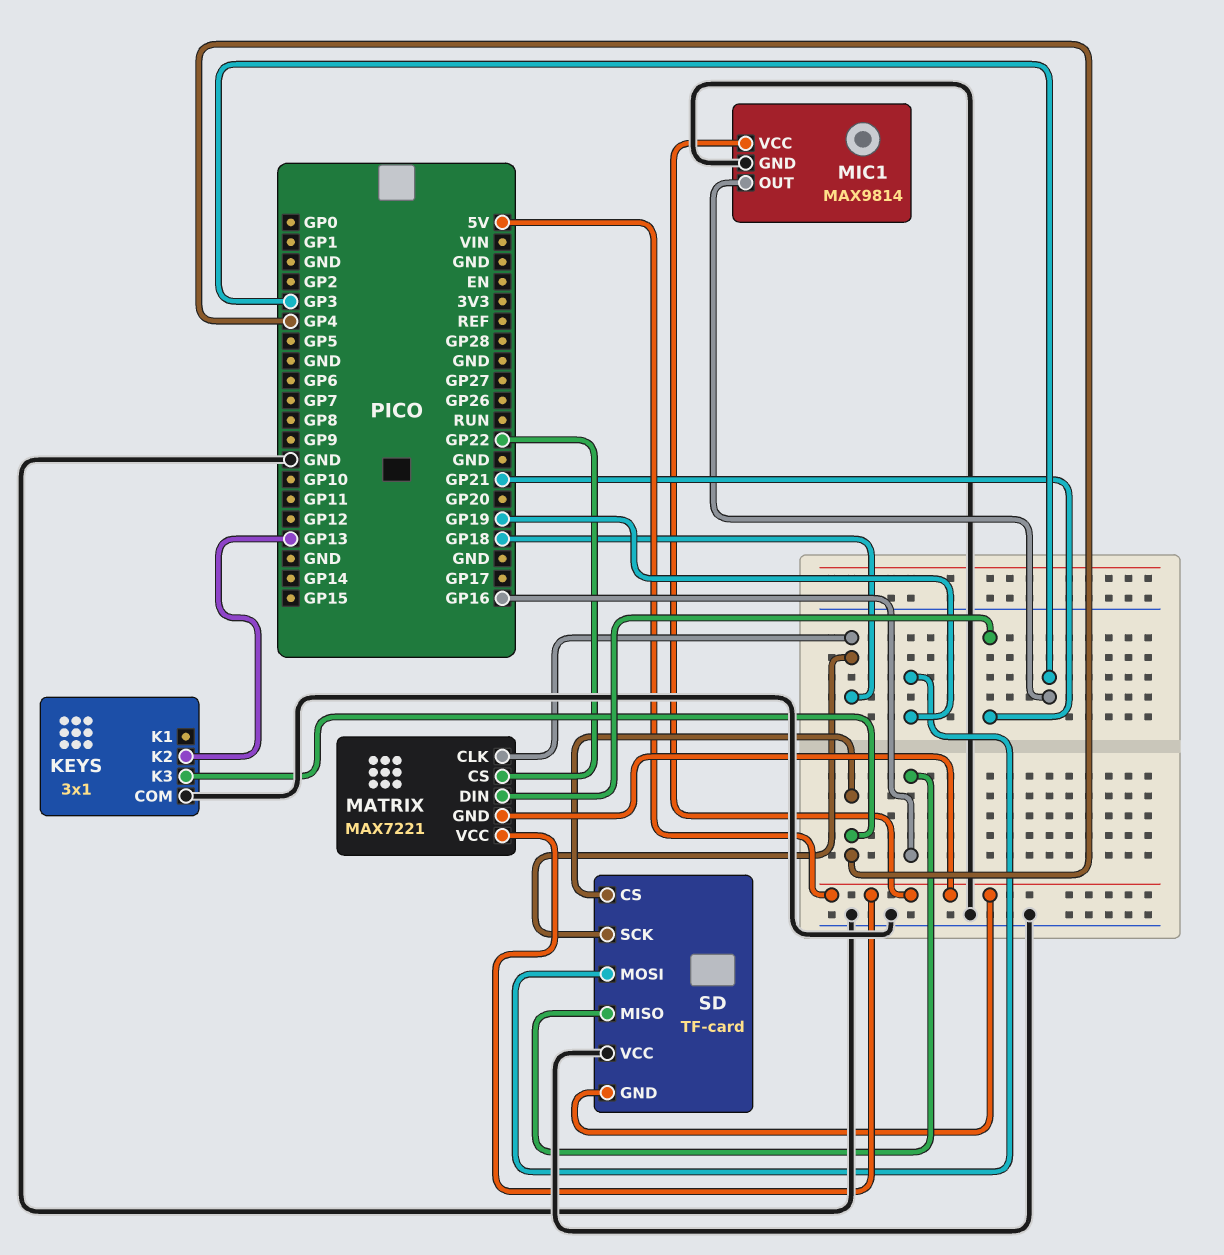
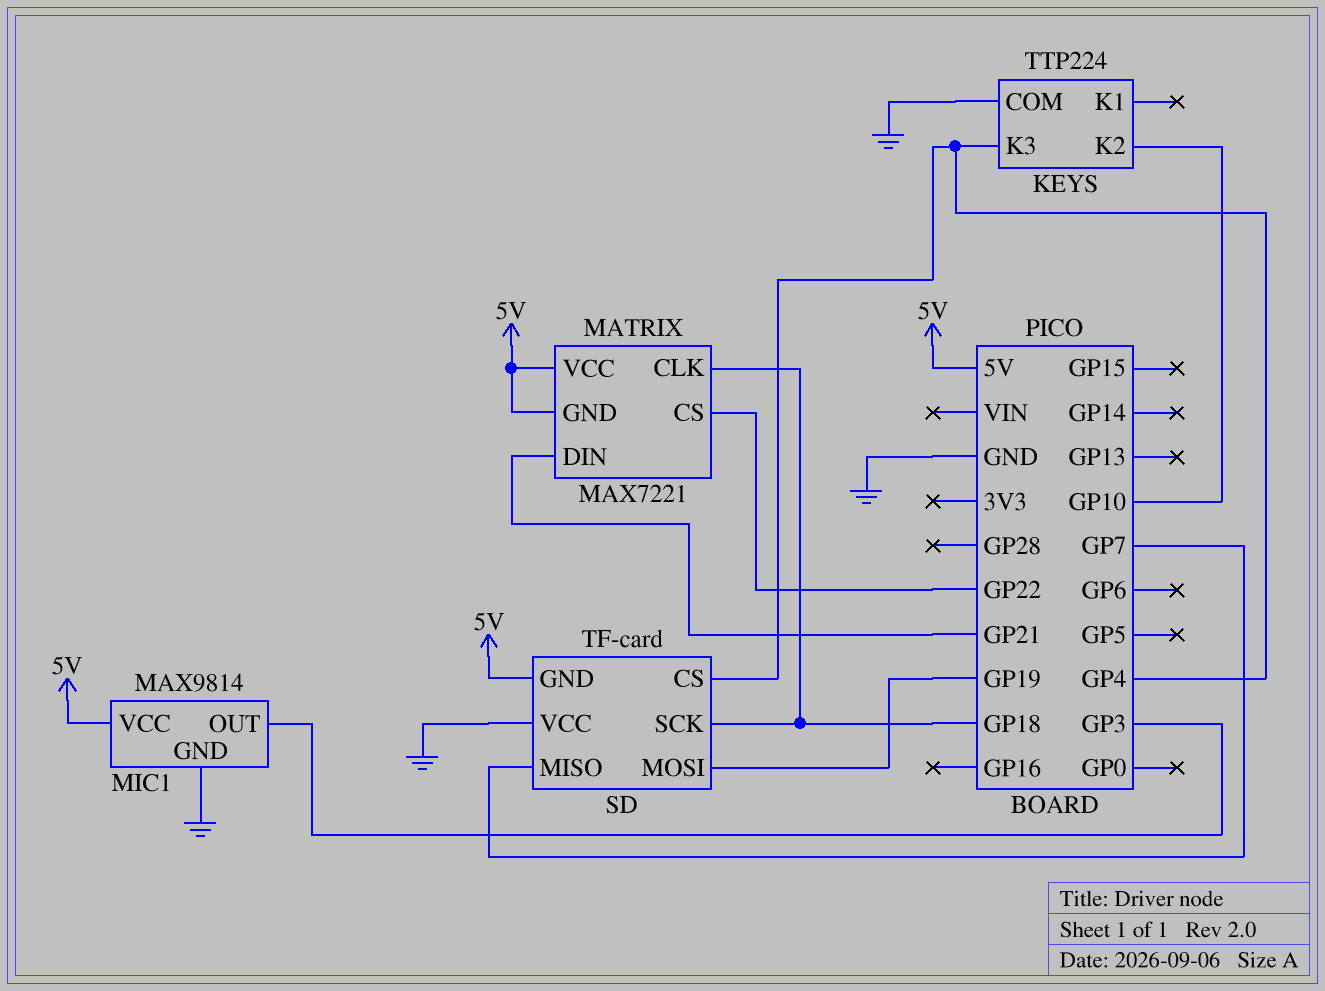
KEYS: 3x1 -> TTP224
KEYS pin K2: GP13 -> GP10
SD pin MISO: GP16 -> GP7

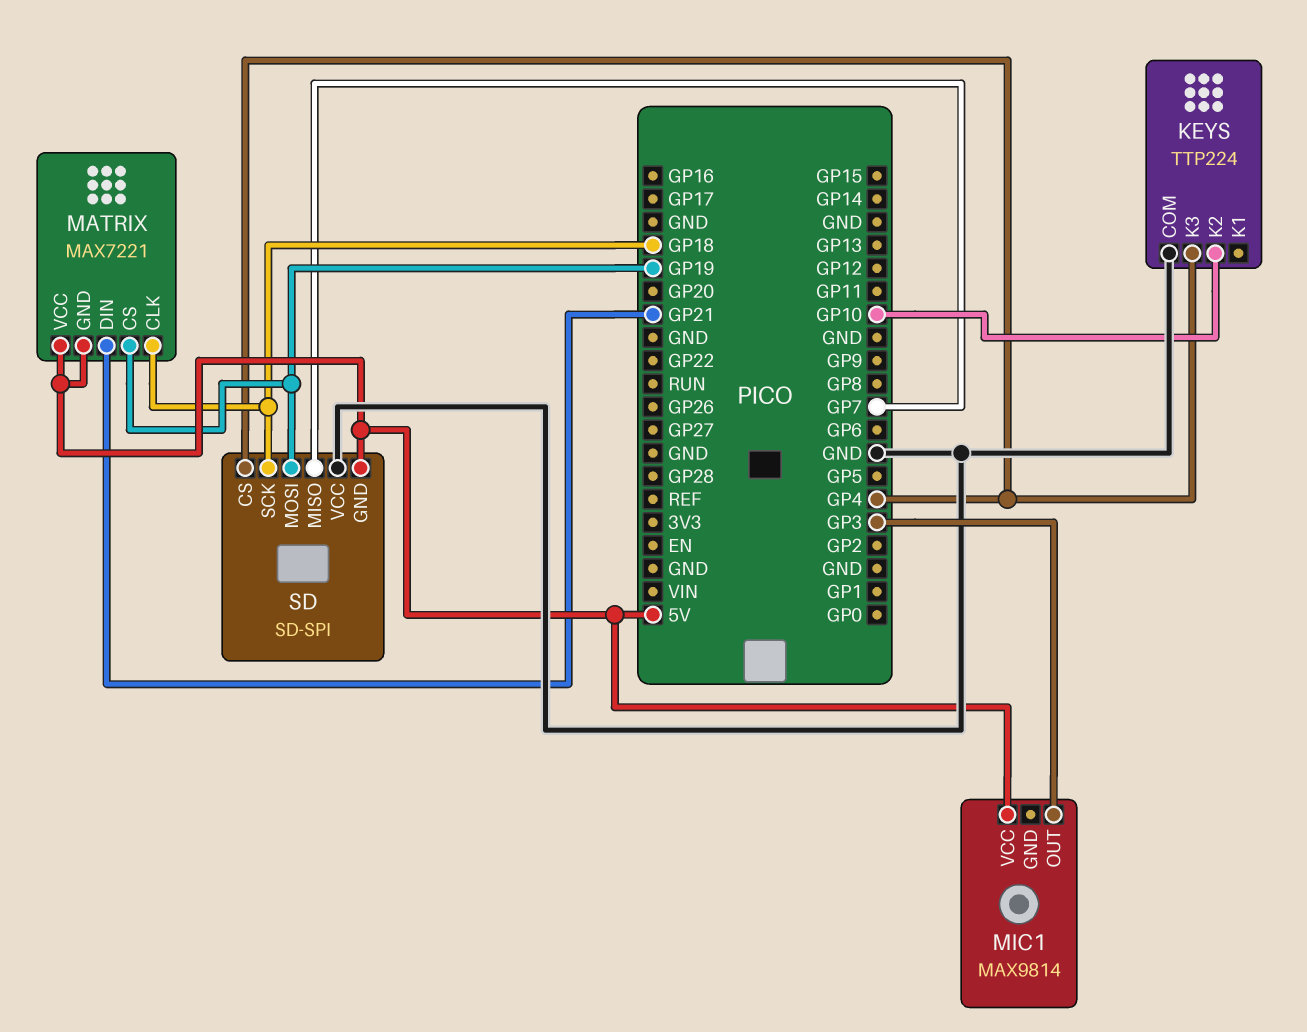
MATRIX pin CS: GP22 -> GP19
MIC1 pin GND: GND -> none
SD: TF-card -> SD-SPI

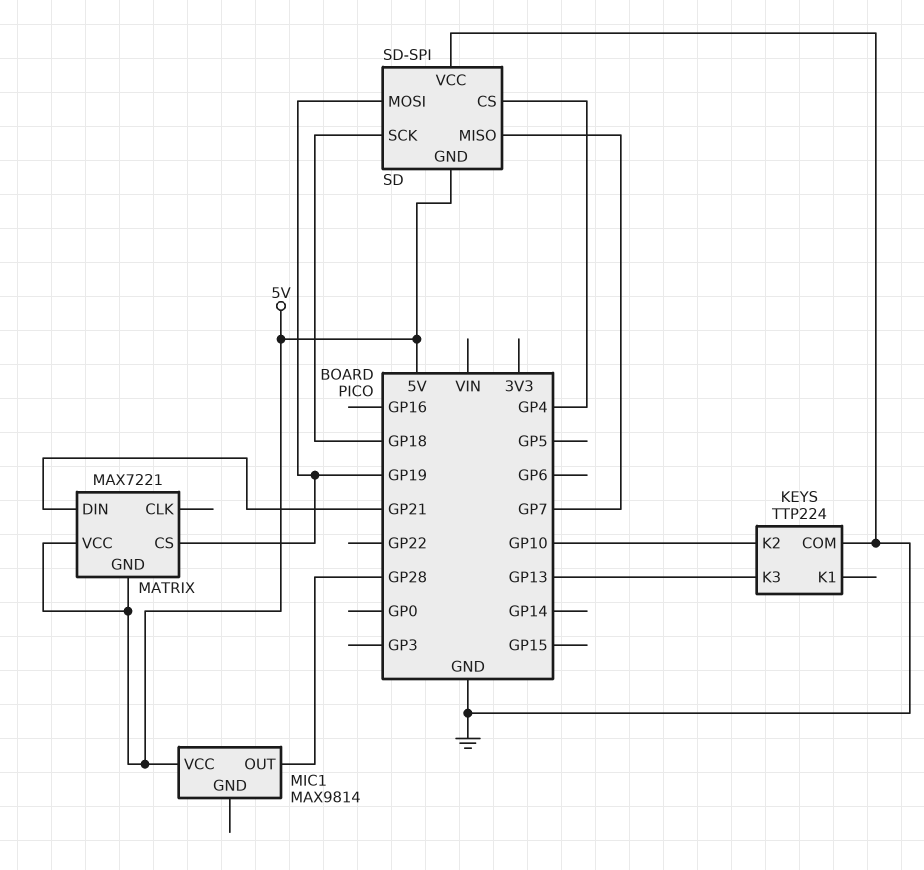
KEYS pin K3: GP4 -> GP13
MATRIX pin CLK: GP18 -> none
MIC1 pin OUT: GP3 -> GP28

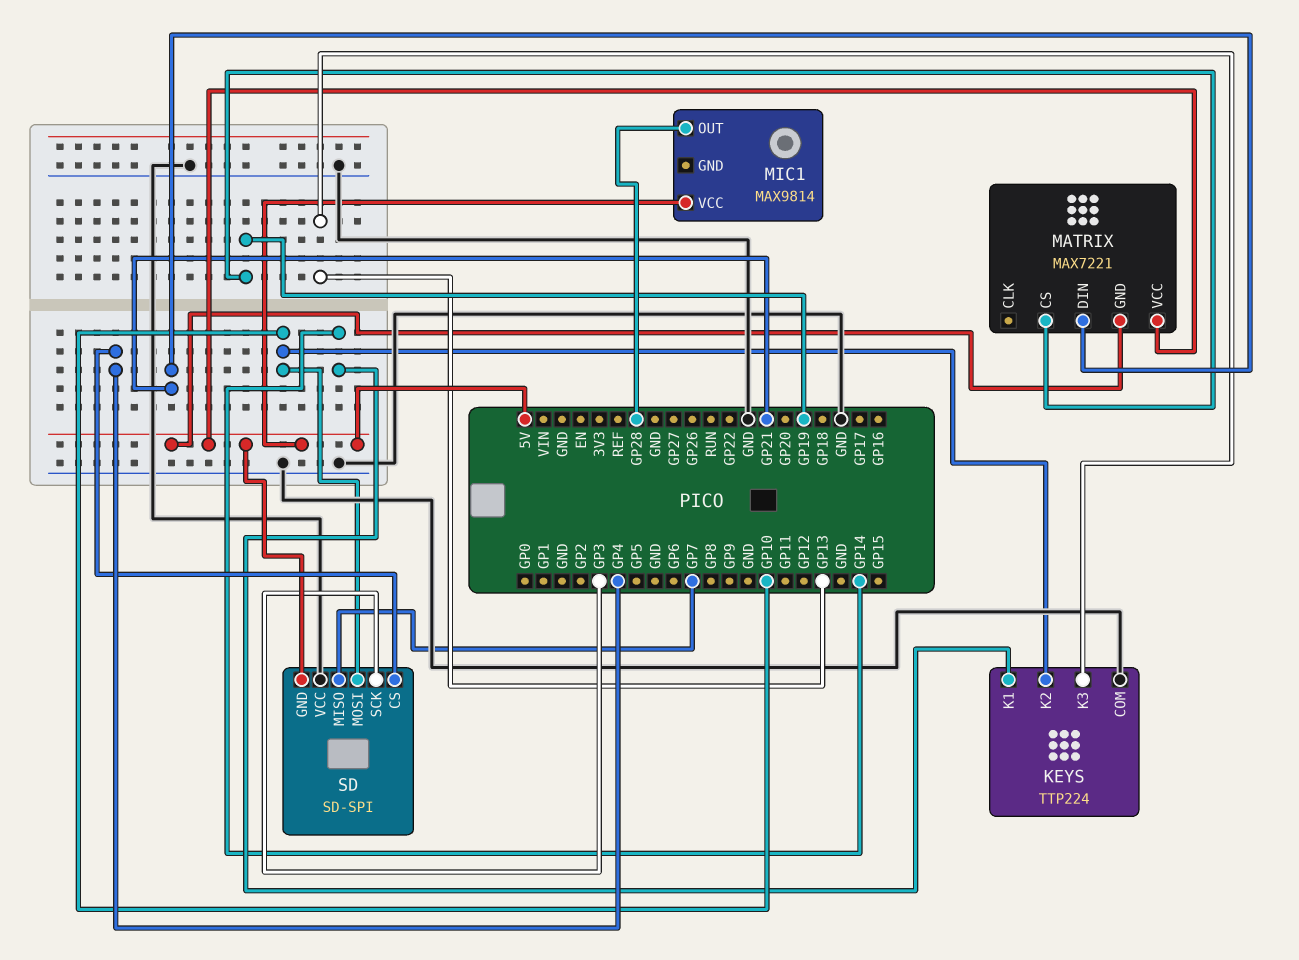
KEYS pin K1: none -> GP14
SD pin MOSI: GP19 -> GP10
SD pin SCK: GP18 -> GP3

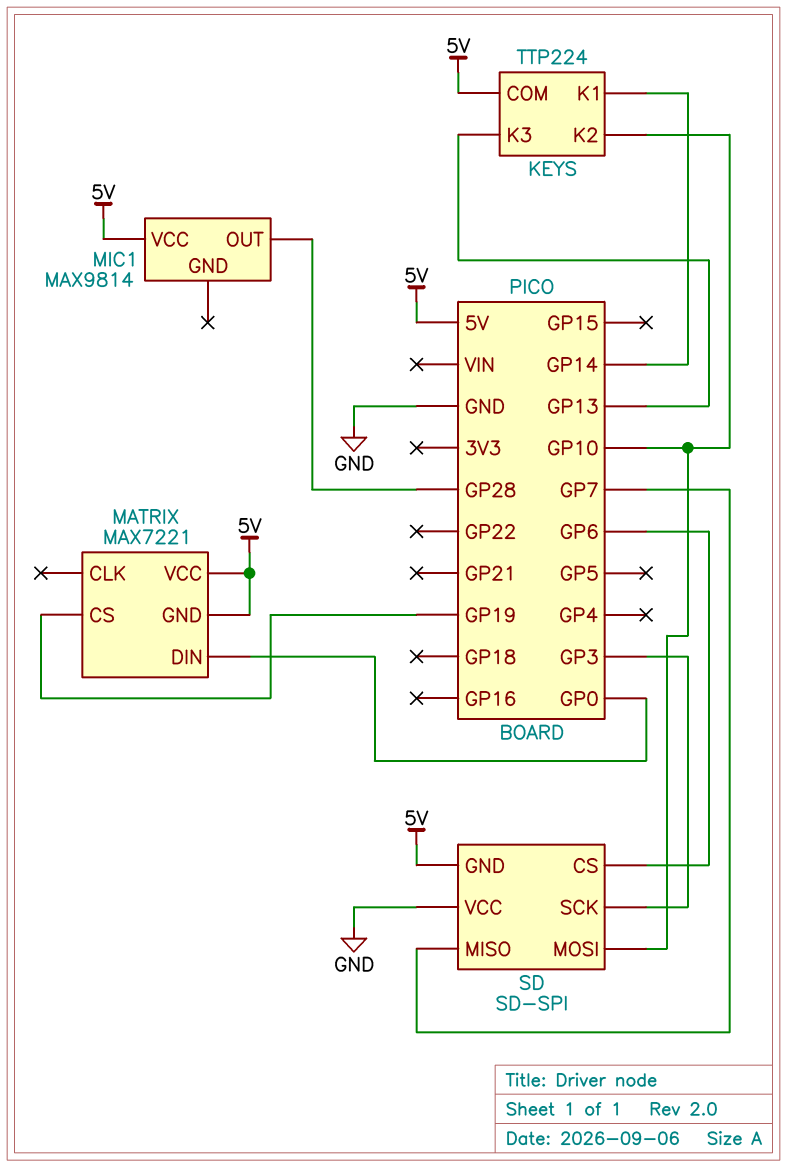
KEYS pin COM: GND -> 5V
MATRIX pin DIN: GP21 -> GP0
SD pin CS: GP4 -> GP6

